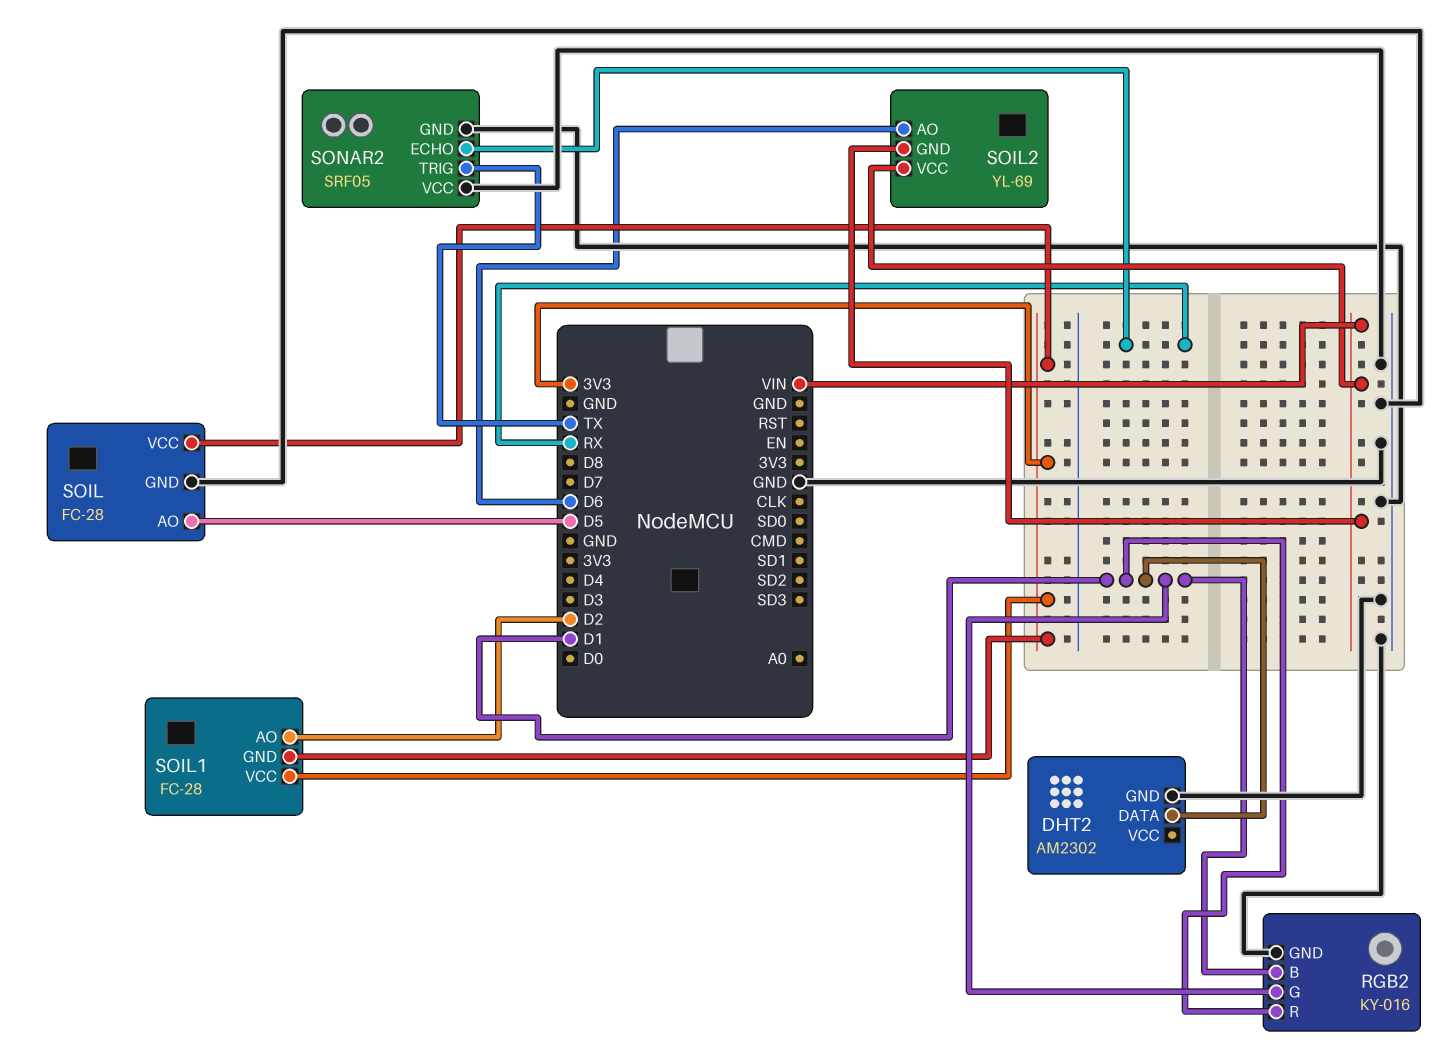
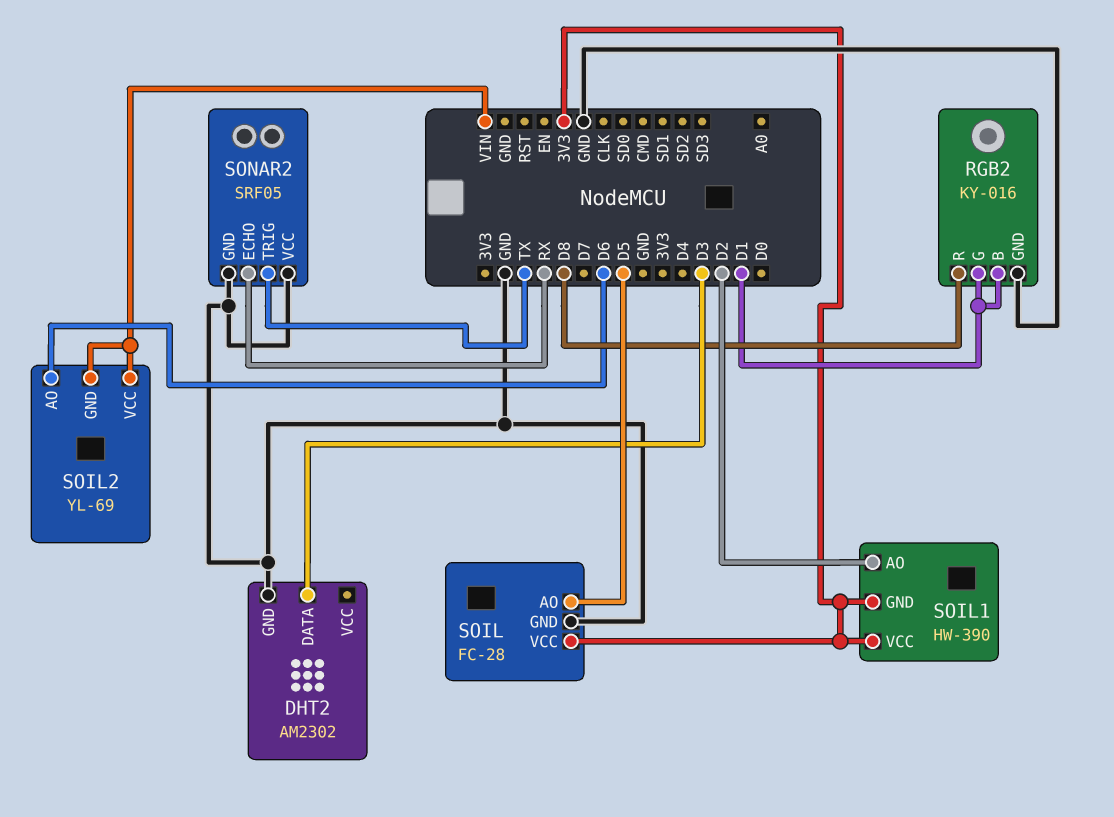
DHT2 pin DATA: D1 -> D3
RGB2 pin R: D1 -> D8
SOIL1: FC-28 -> HW-390

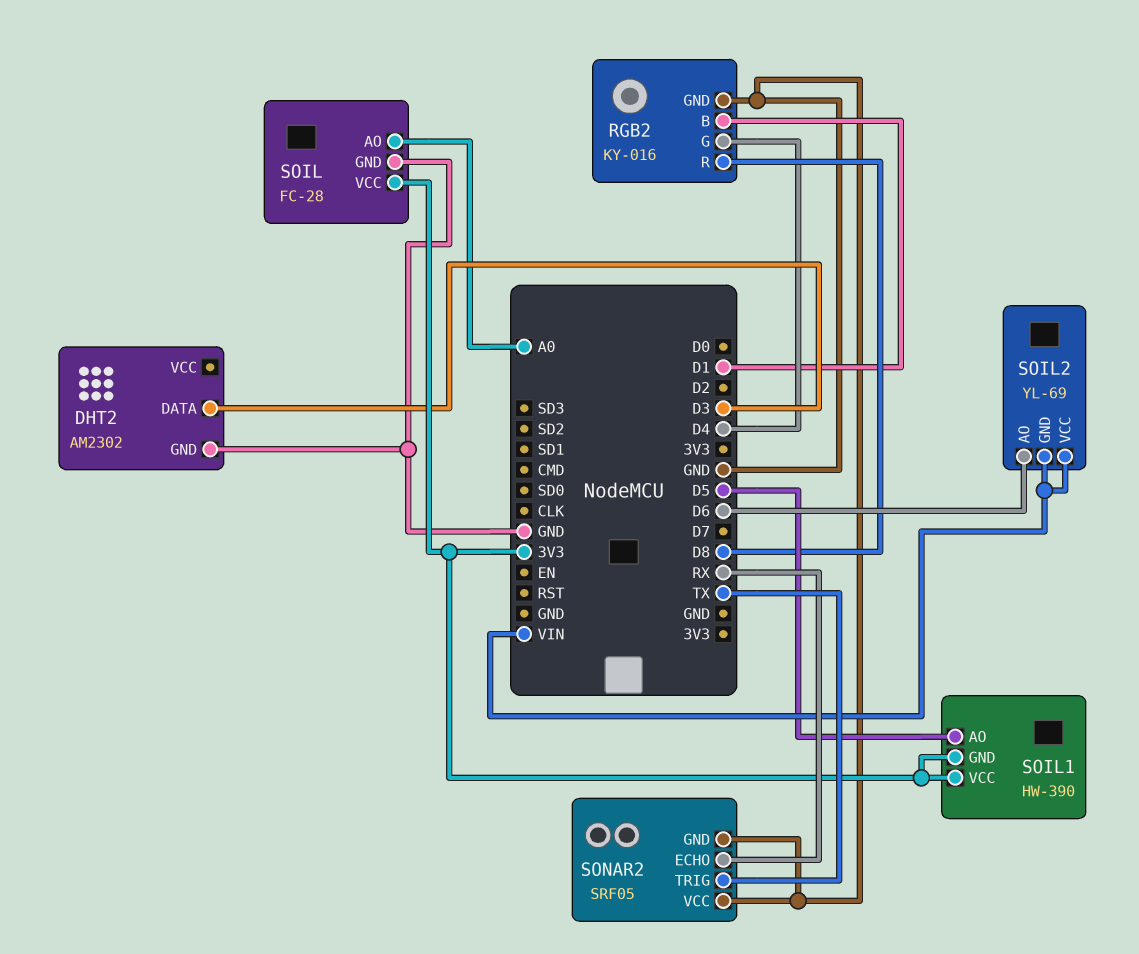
RGB2 pin G: D1 -> D4
SOIL pin AO: D5 -> A0
SOIL1 pin AO: D2 -> D5

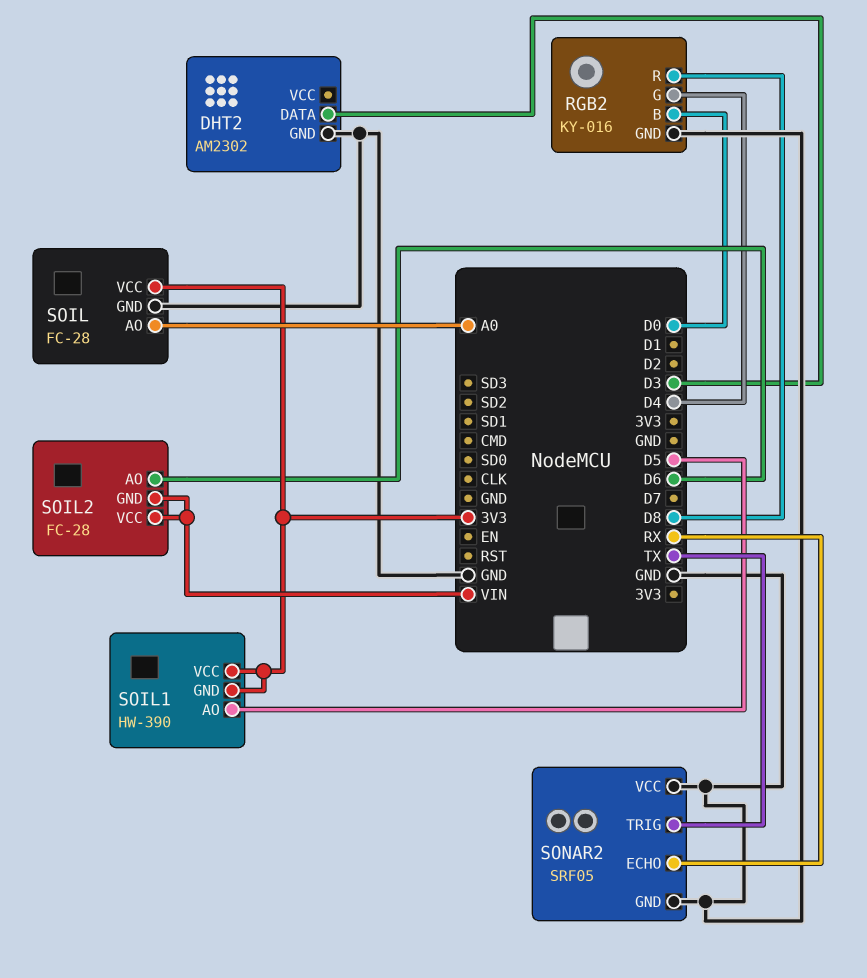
RGB2 pin B: D1 -> D0
SOIL2: YL-69 -> FC-28

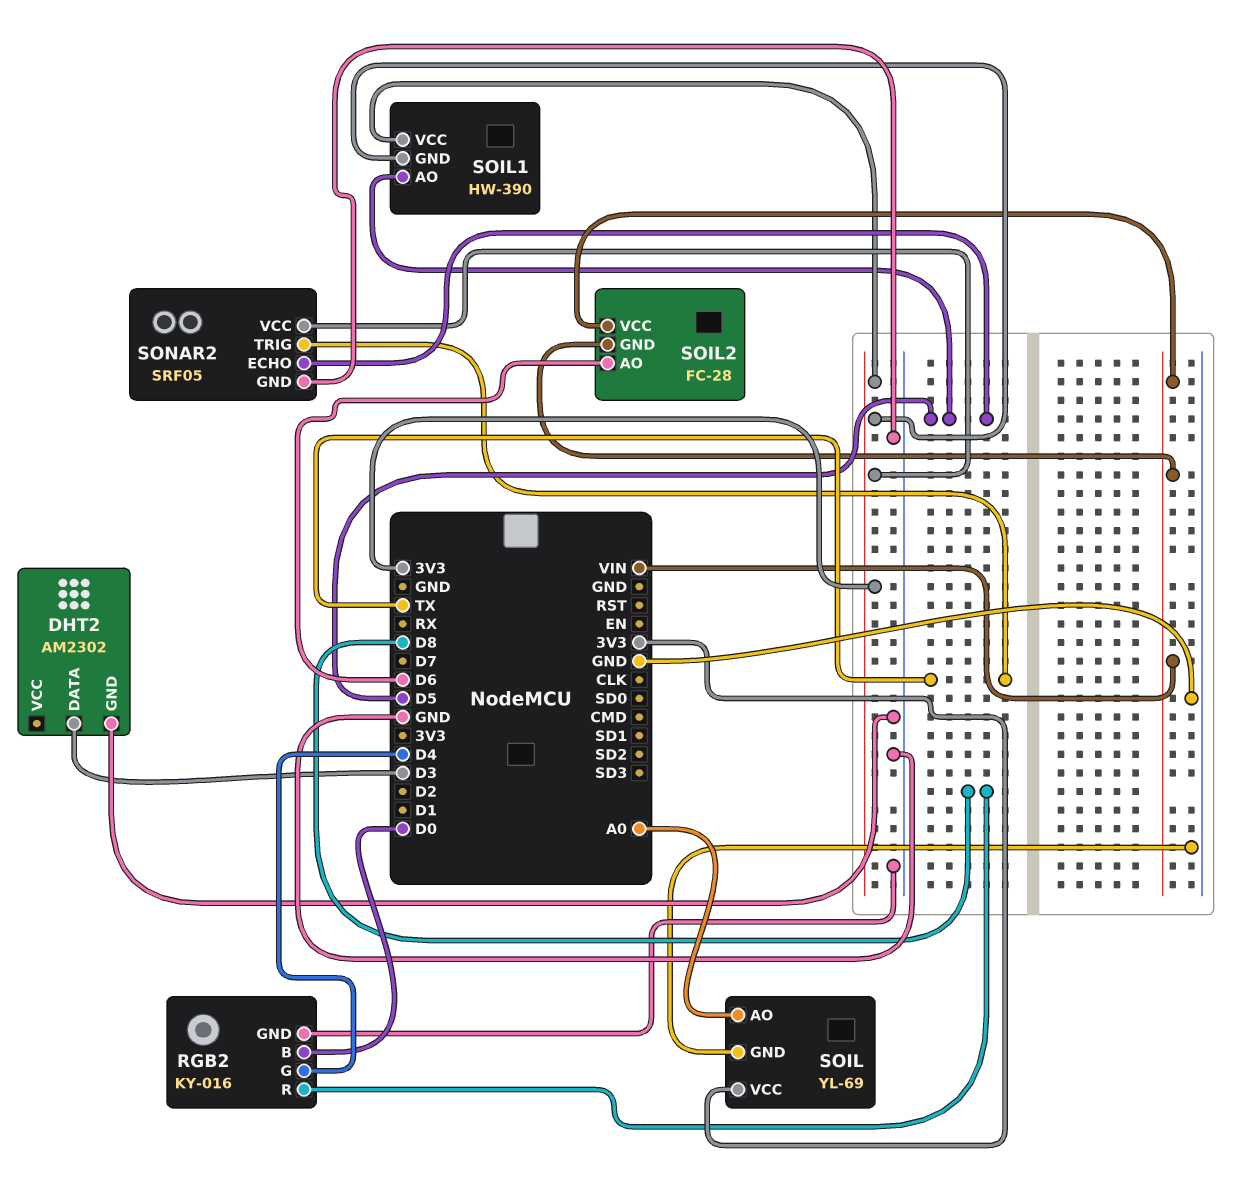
SOIL: FC-28 -> YL-69
SONAR2 pin ECHO: RX -> D5
SONAR2 pin VCC: GND -> 3V3

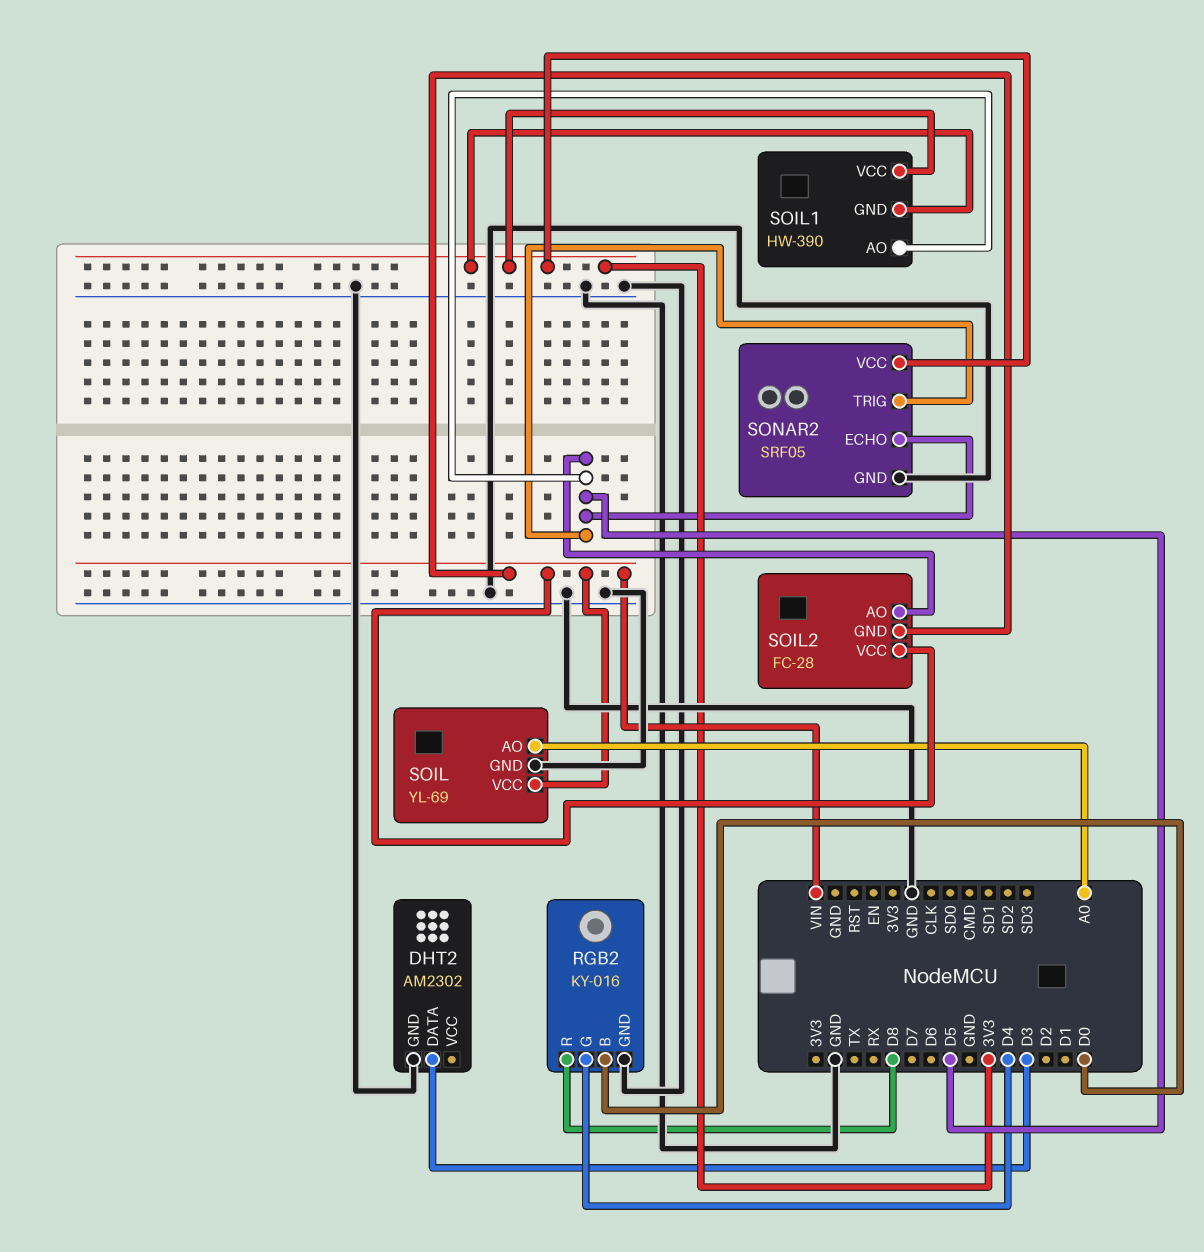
SOIL pin VCC: 3V3 -> VIN
SOIL2 pin AO: D6 -> D5
SONAR2 pin TRIG: TX -> D5

